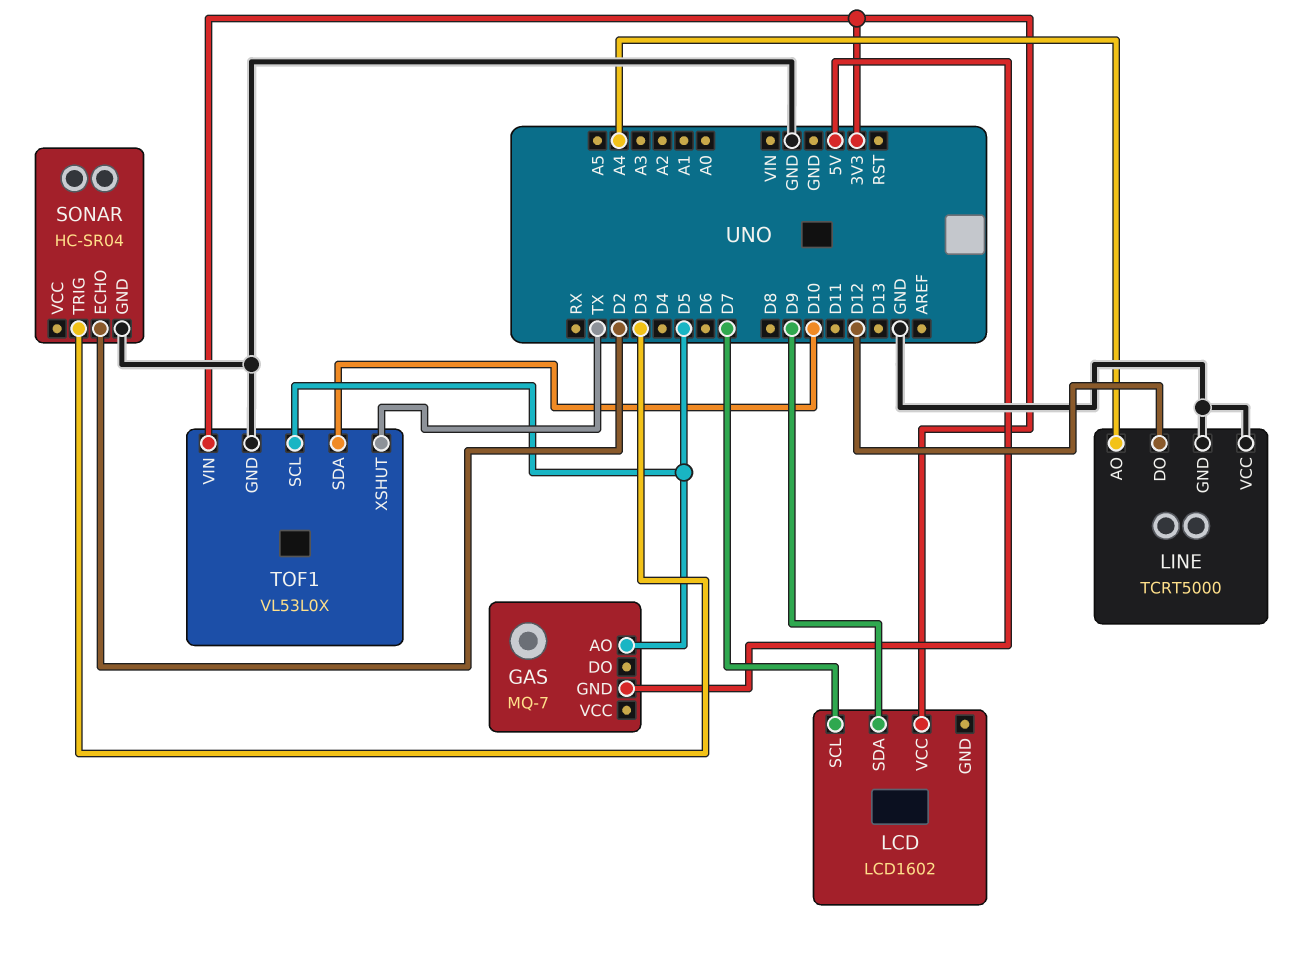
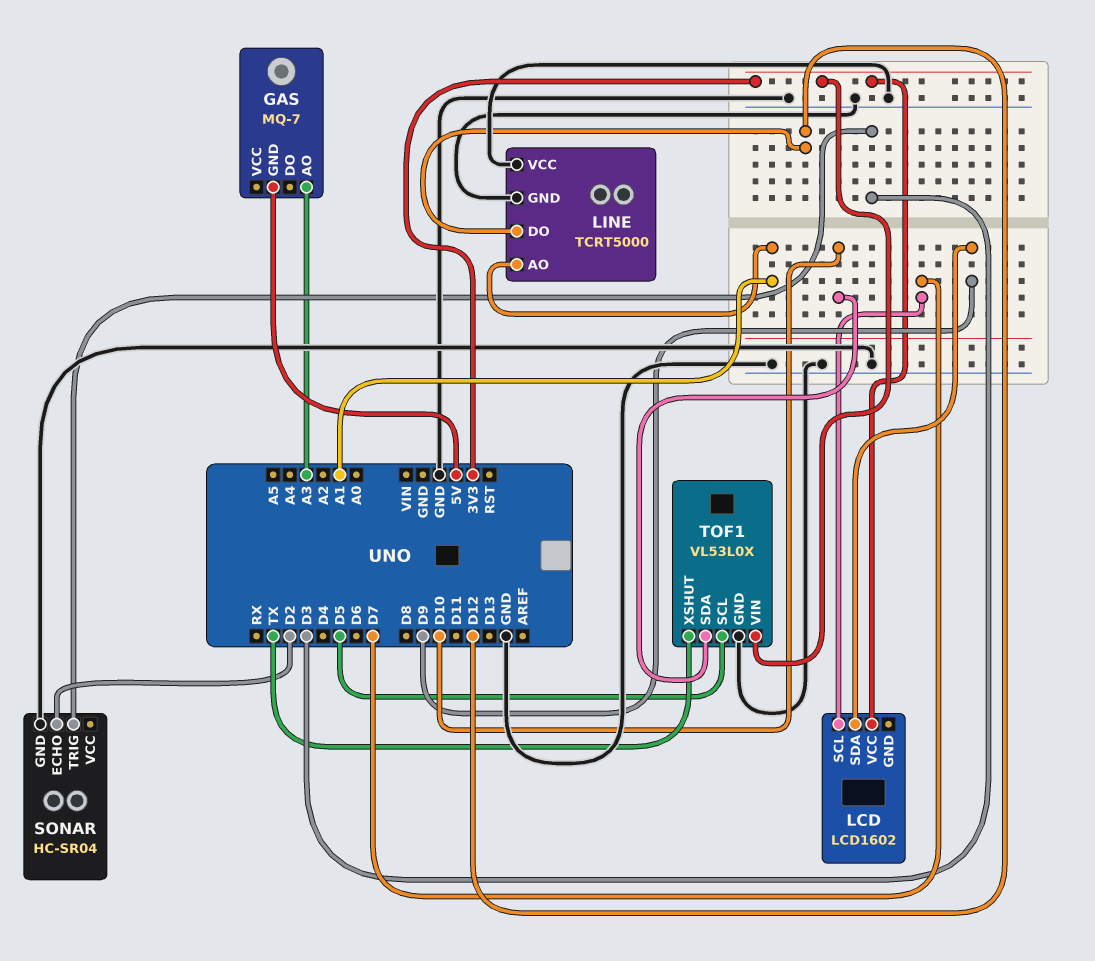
GAS pin AO: D5 -> A3
LINE pin AO: A4 -> A1

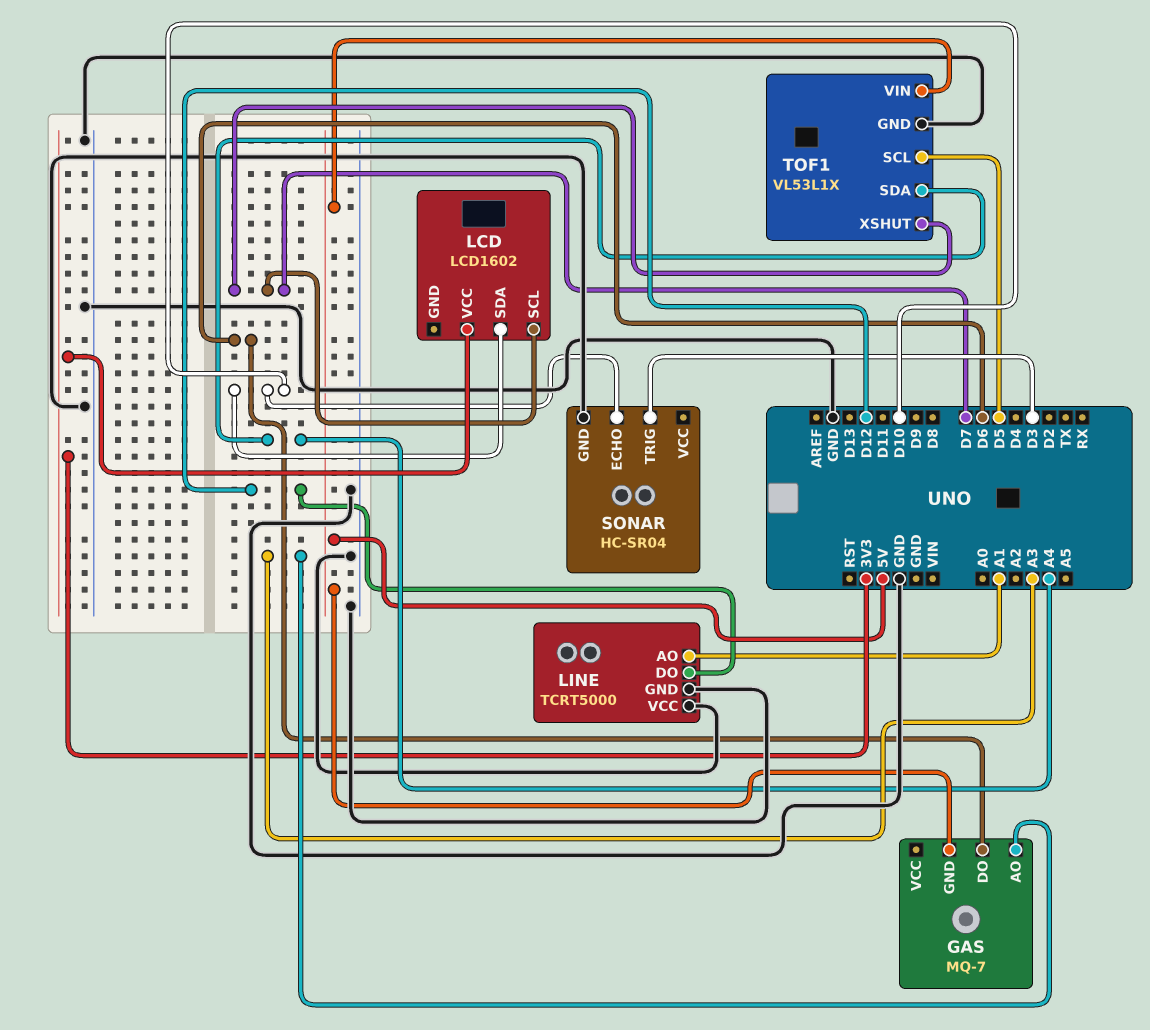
GAS pin DO: none -> D6
LCD pin SDA: D9 -> D10
SONAR pin ECHO: D2 -> D10
TOF1: VL53L0X -> VL53L1X
TOF1 pin SDA: D10 -> A4
TOF1 pin VIN: 3V3 -> 5V
TOF1 pin XSHUT: TX -> D7

